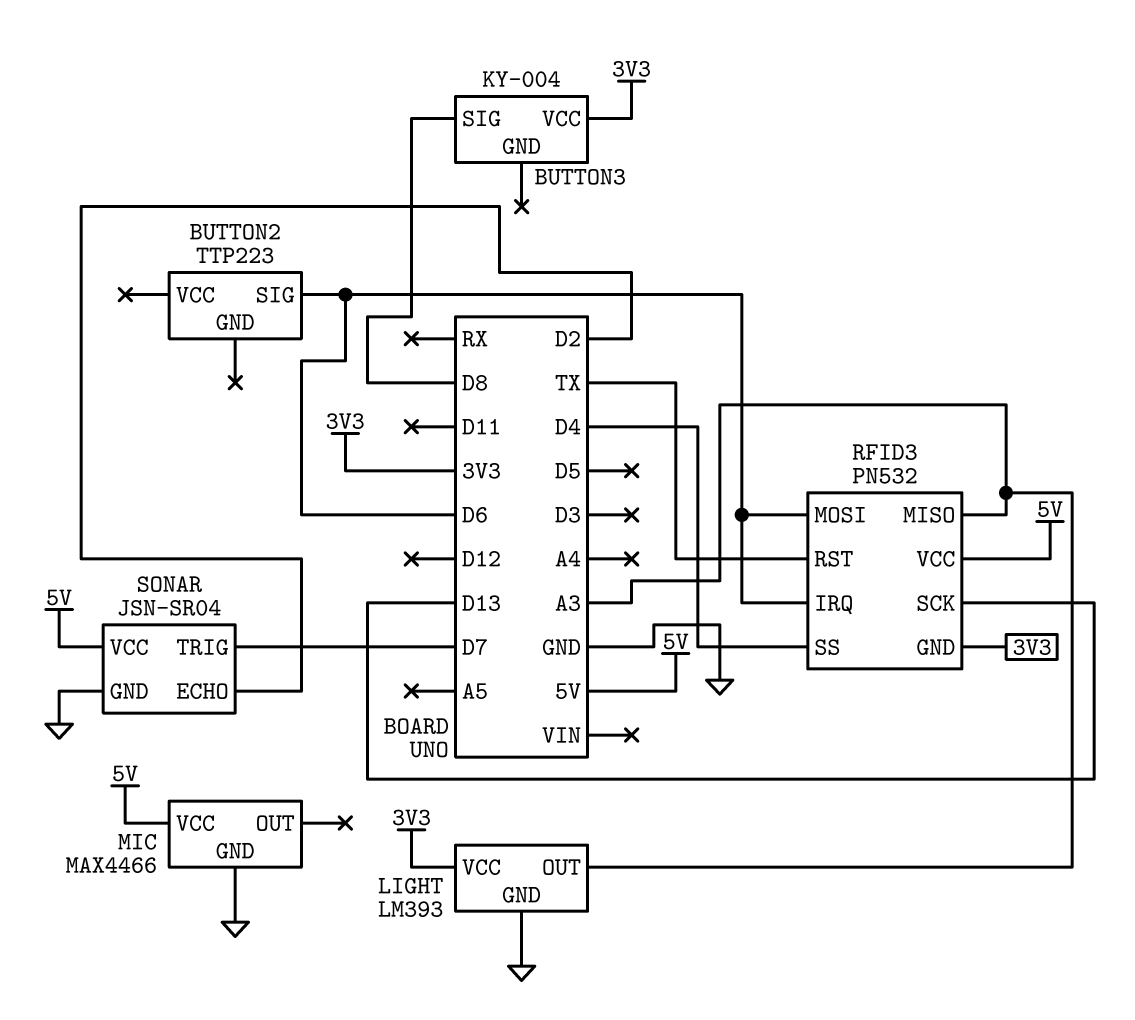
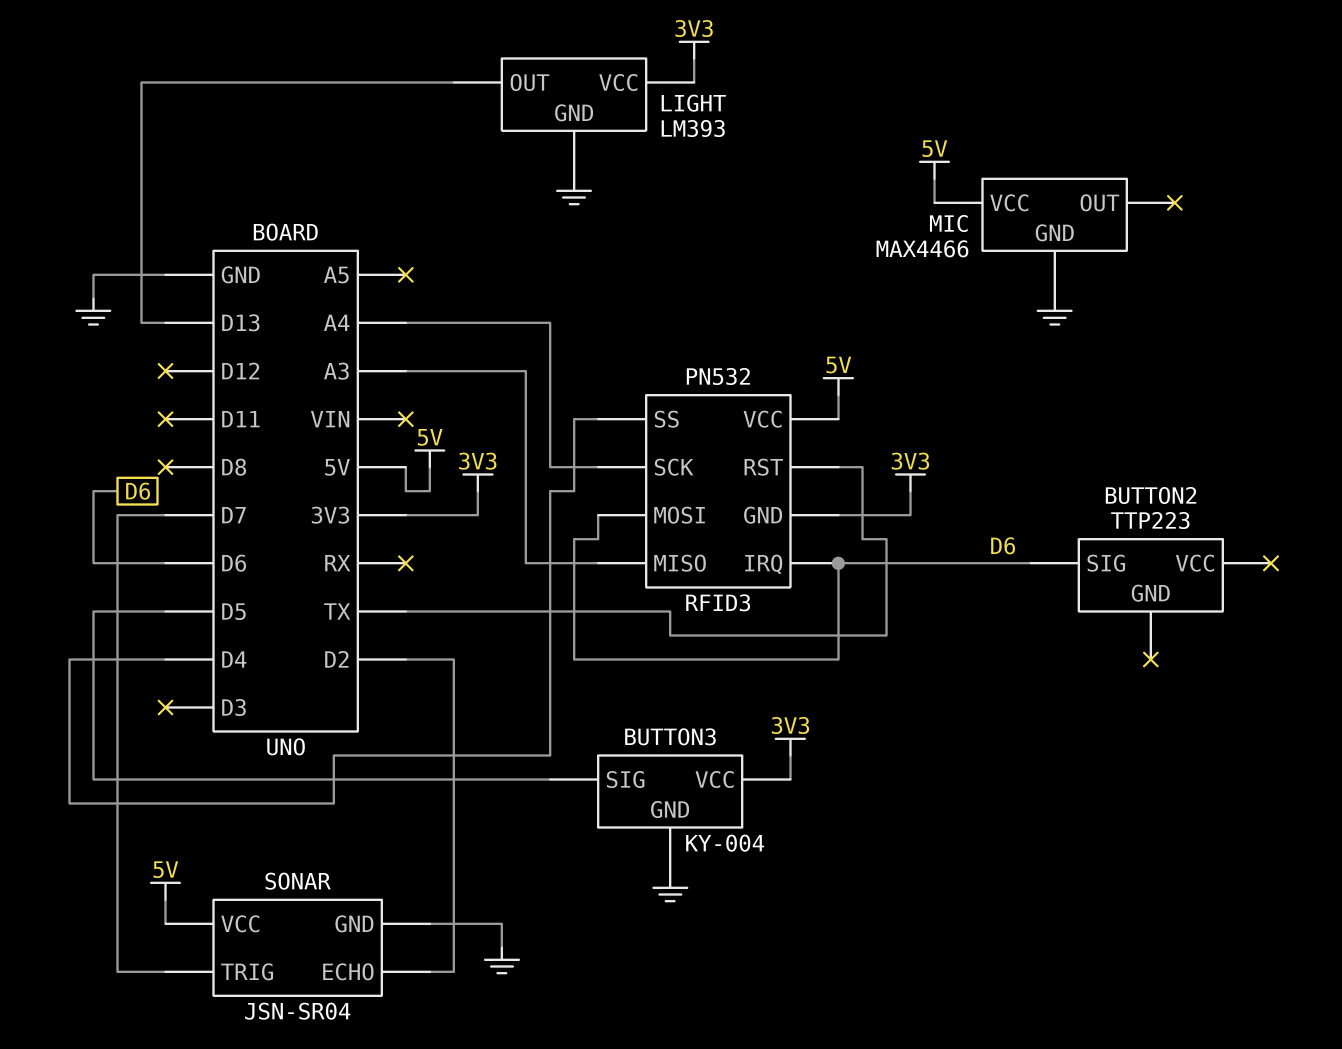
BUTTON3 pin GND: none -> GND
BUTTON3 pin SIG: D8 -> D5
LIGHT pin OUT: A3 -> D13
RFID3 pin SCK: D13 -> A4

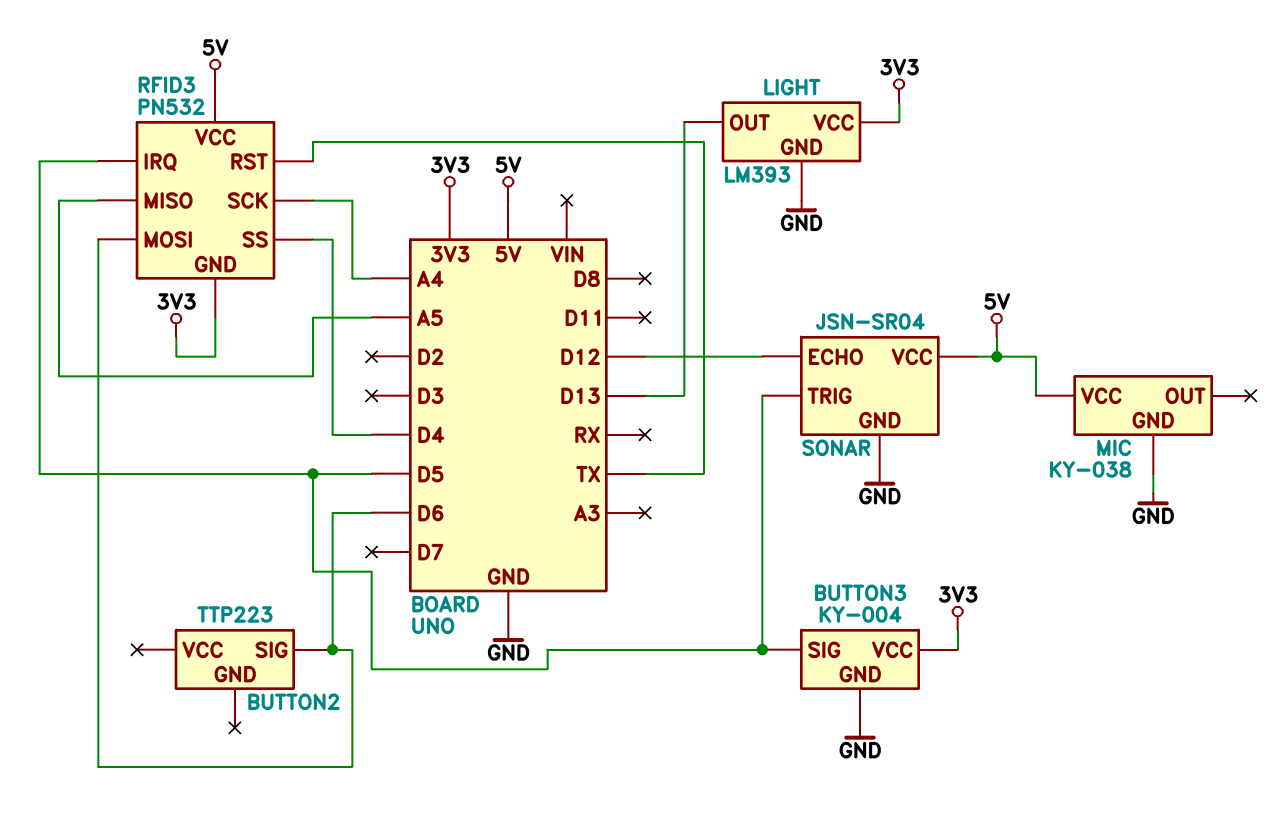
MIC: MAX4466 -> KY-038
RFID3 pin IRQ: D6 -> D5
RFID3 pin MISO: A3 -> A5
SONAR pin ECHO: D2 -> D12
SONAR pin TRIG: D7 -> D5

